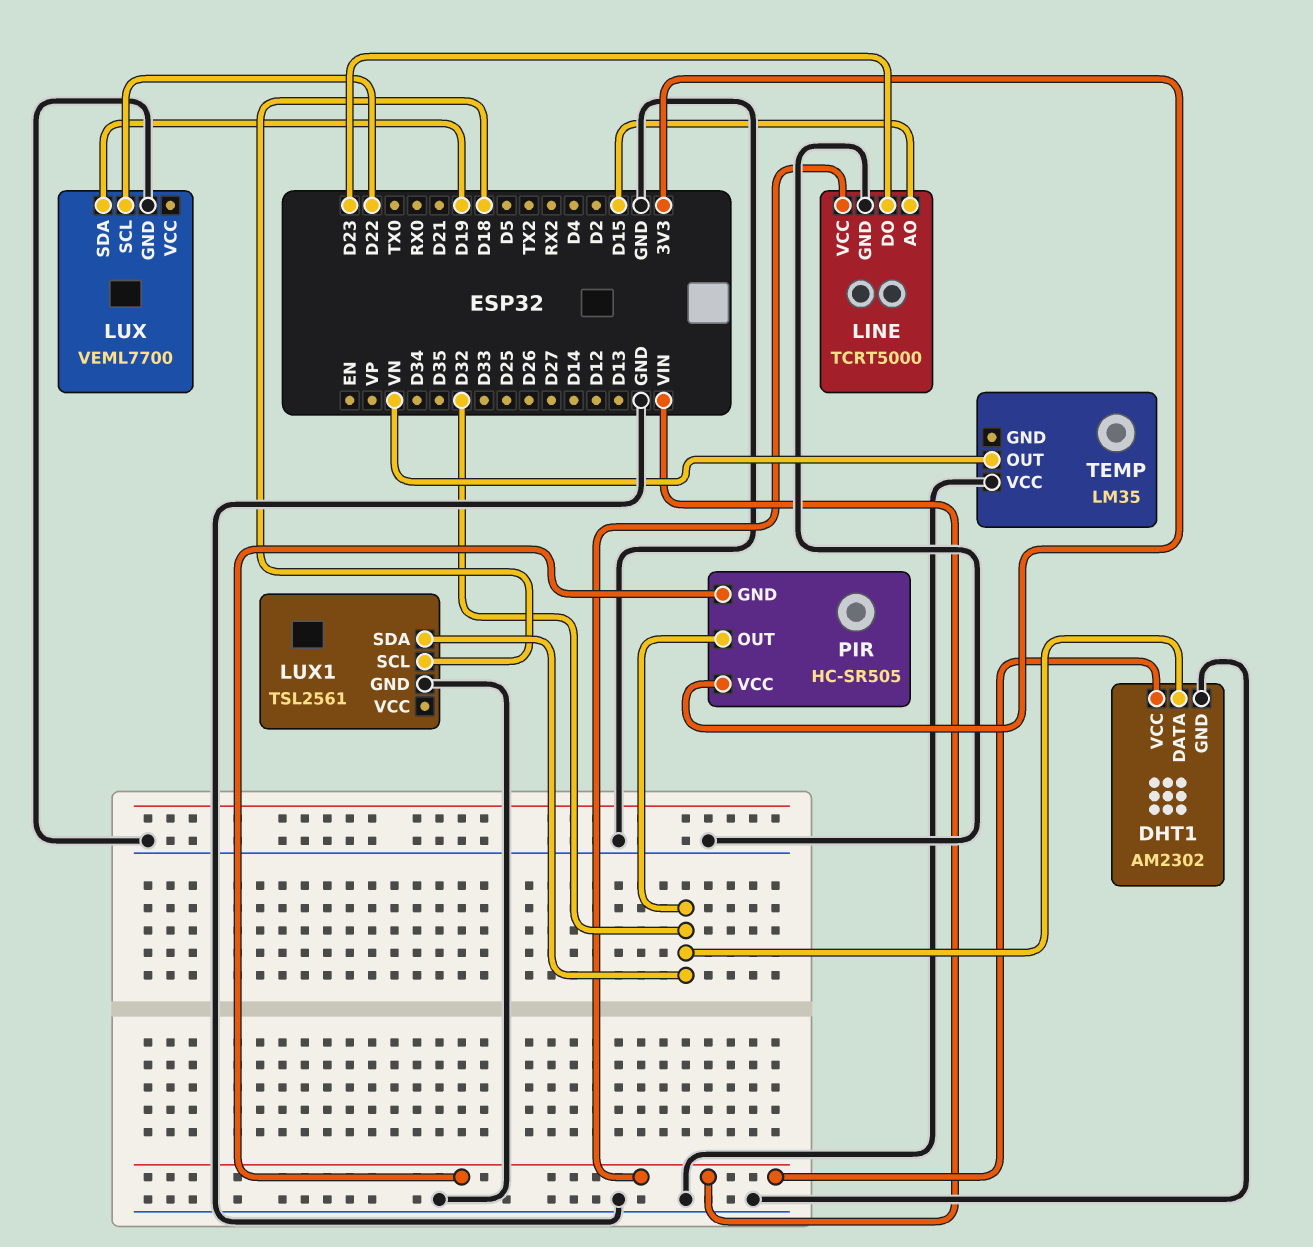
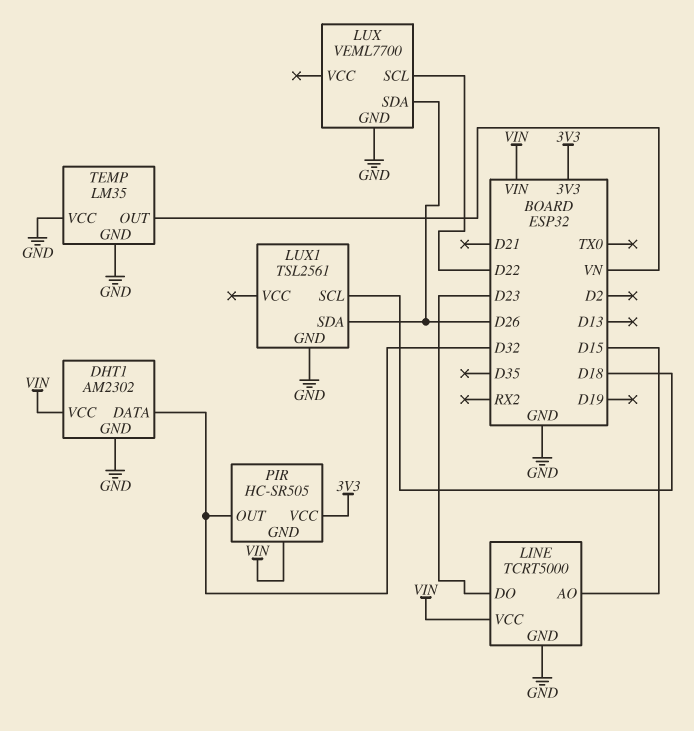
LUX pin SDA: D19 -> D26
LUX1 pin SDA: D32 -> D26
TEMP pin GND: none -> GND

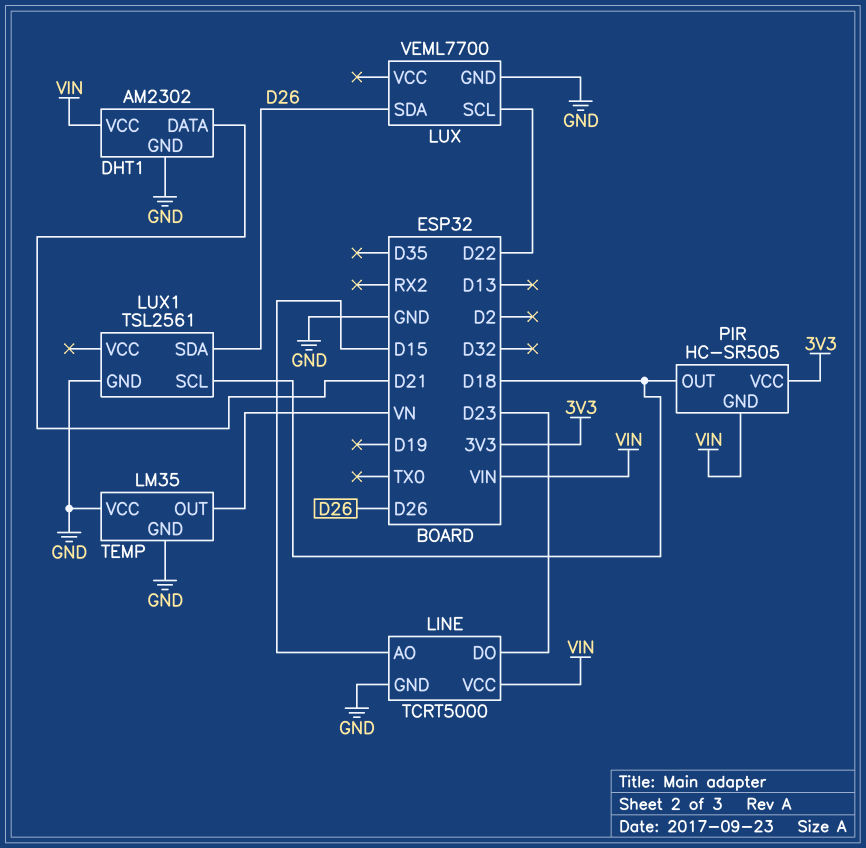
DHT1 pin DATA: D32 -> D21
PIR pin OUT: D32 -> D18

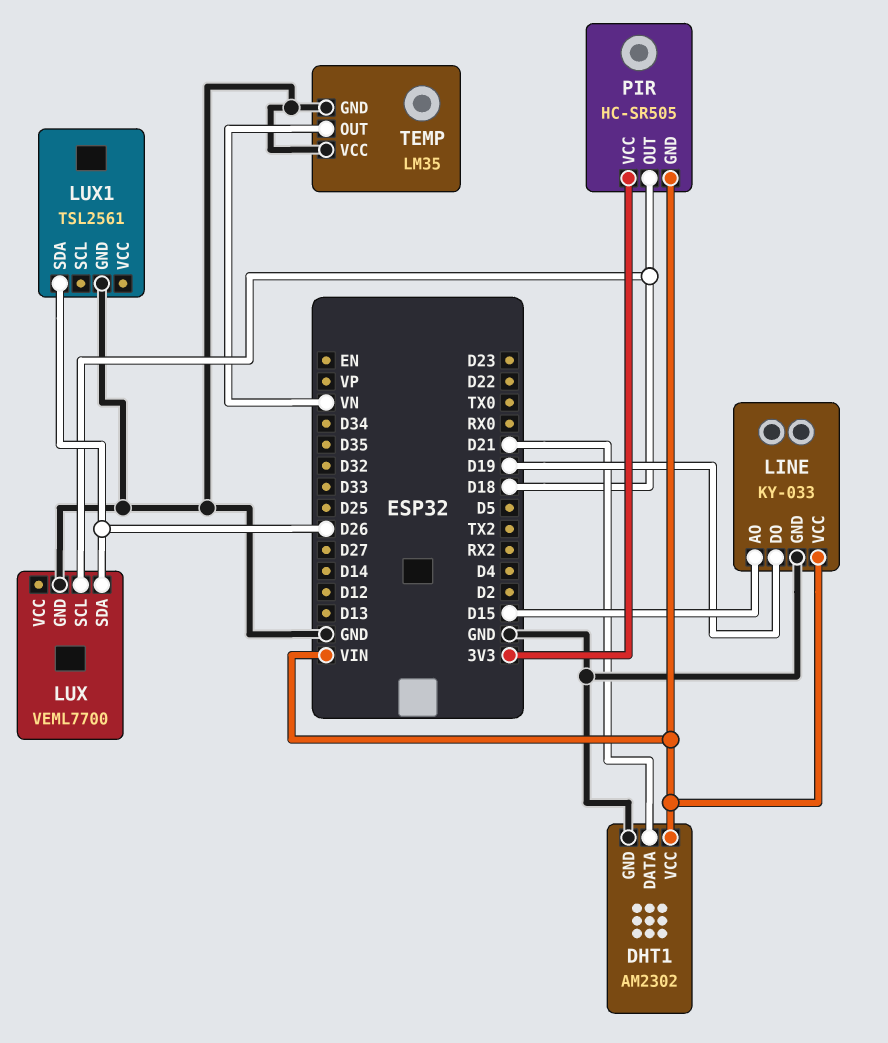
LINE: TCRT5000 -> KY-033
LINE pin DO: D23 -> D19
LUX pin SCL: D22 -> D18
LUX1 pin SCL: D18 -> none

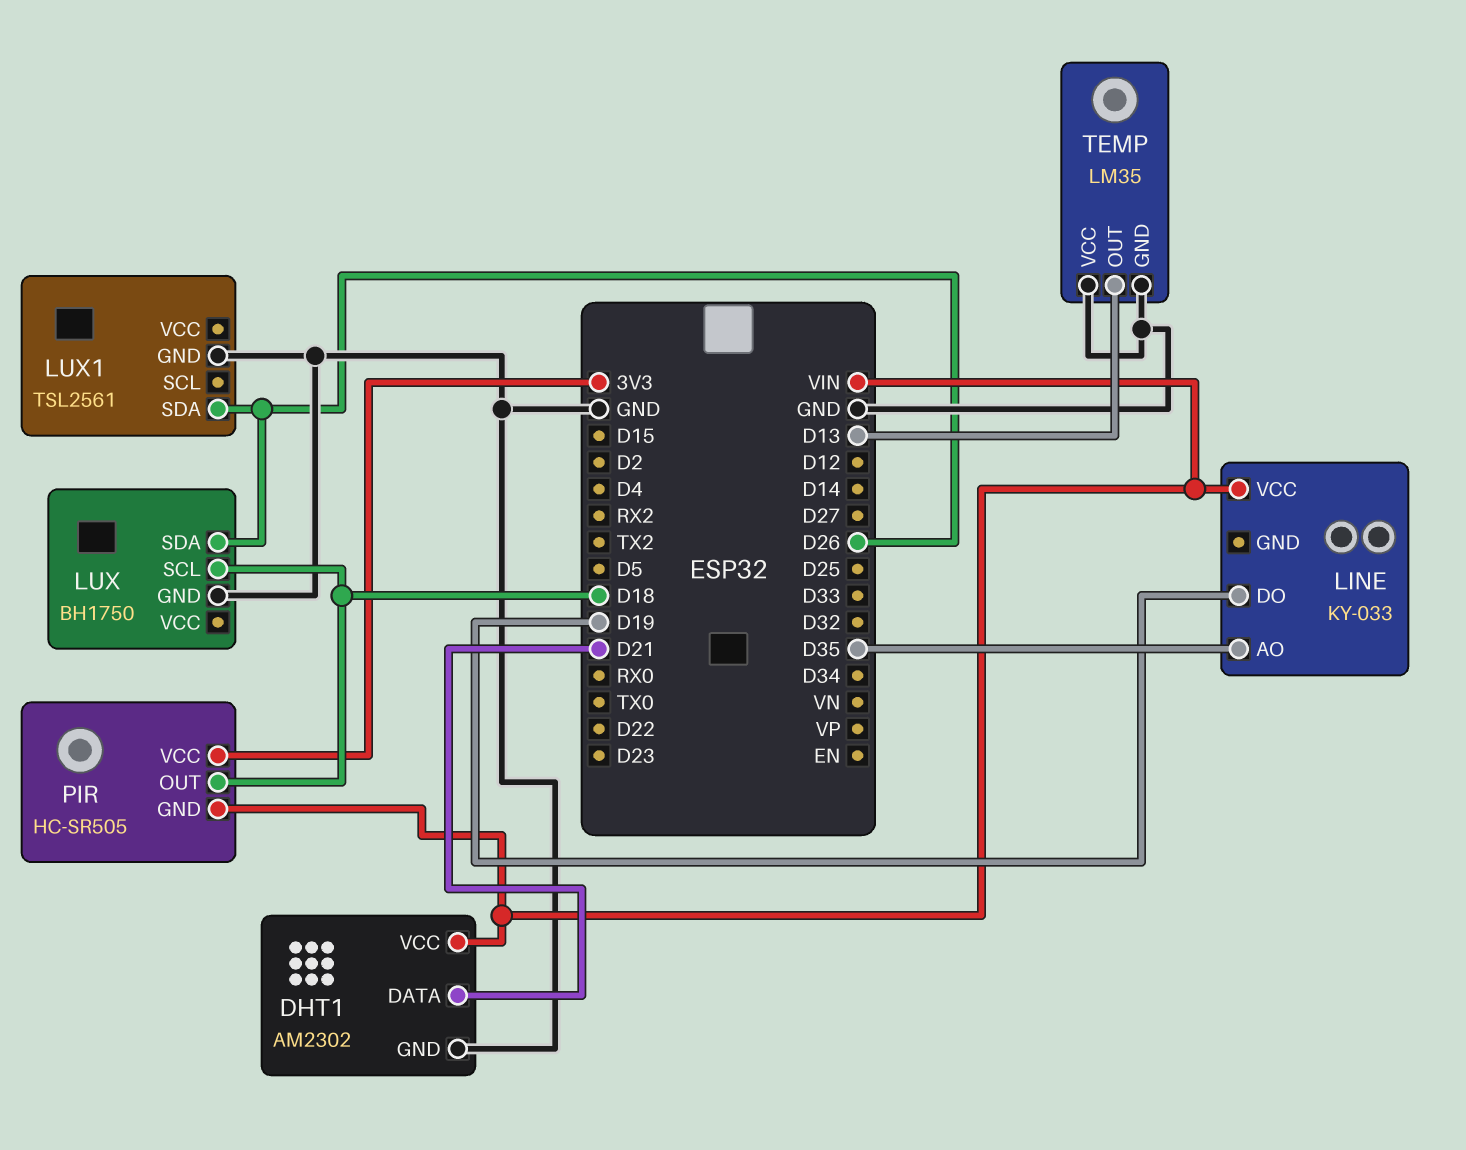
LINE pin AO: D15 -> D35
LINE pin GND: GND -> none
LUX: VEML7700 -> BH1750
TEMP pin OUT: VN -> D13

